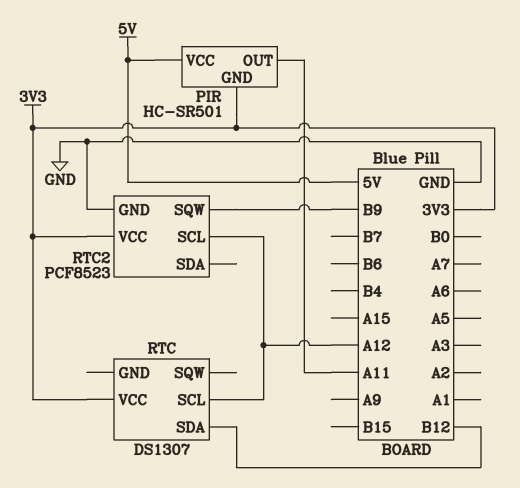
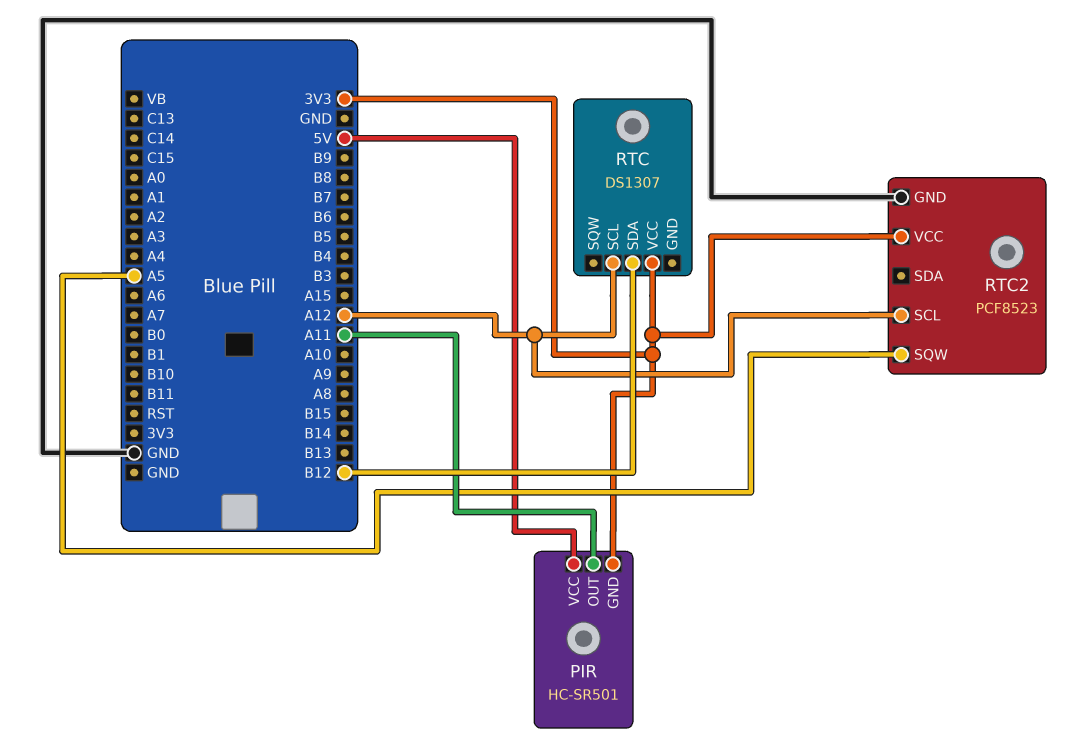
RTC2 pin SQW: B9 -> A5

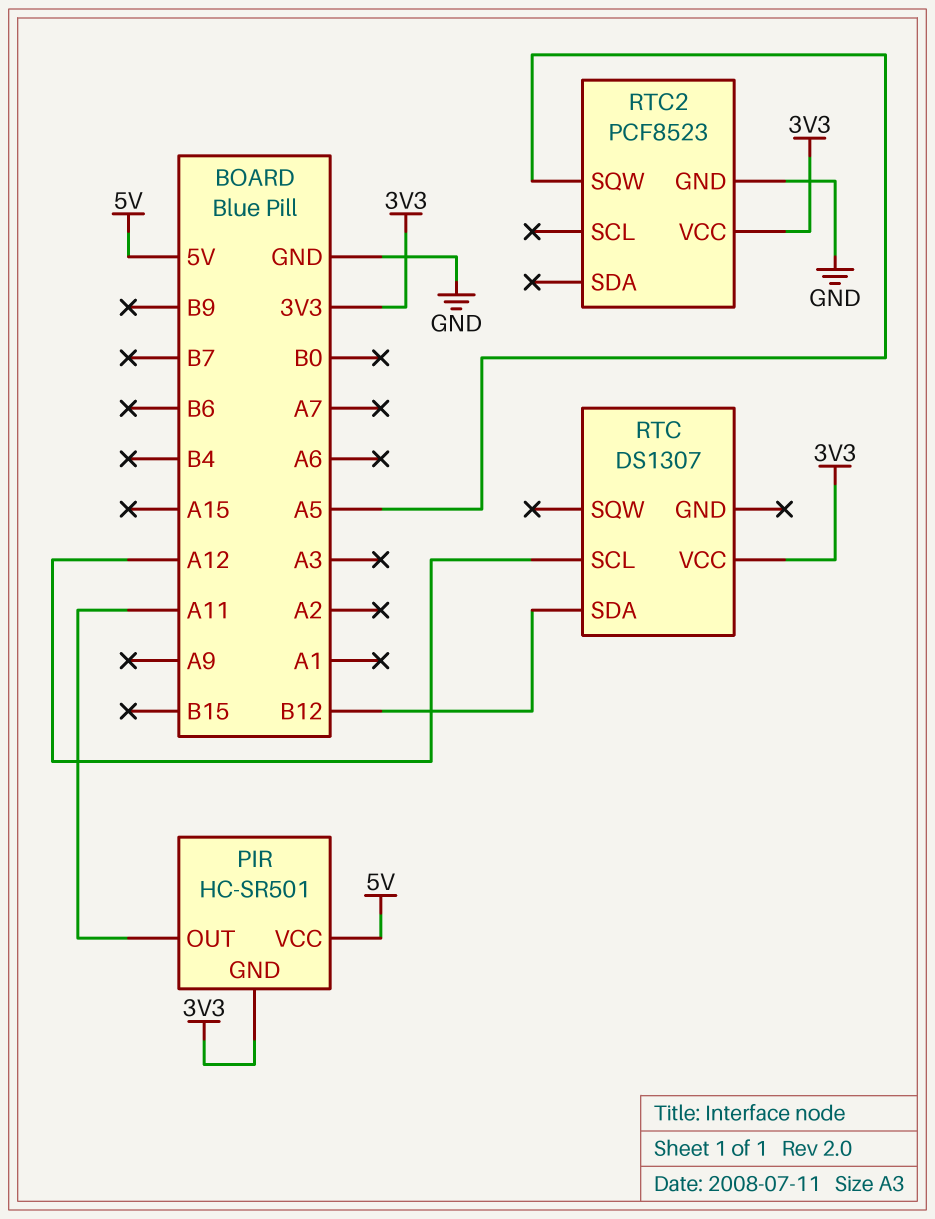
RTC2 pin SCL: A12 -> none

